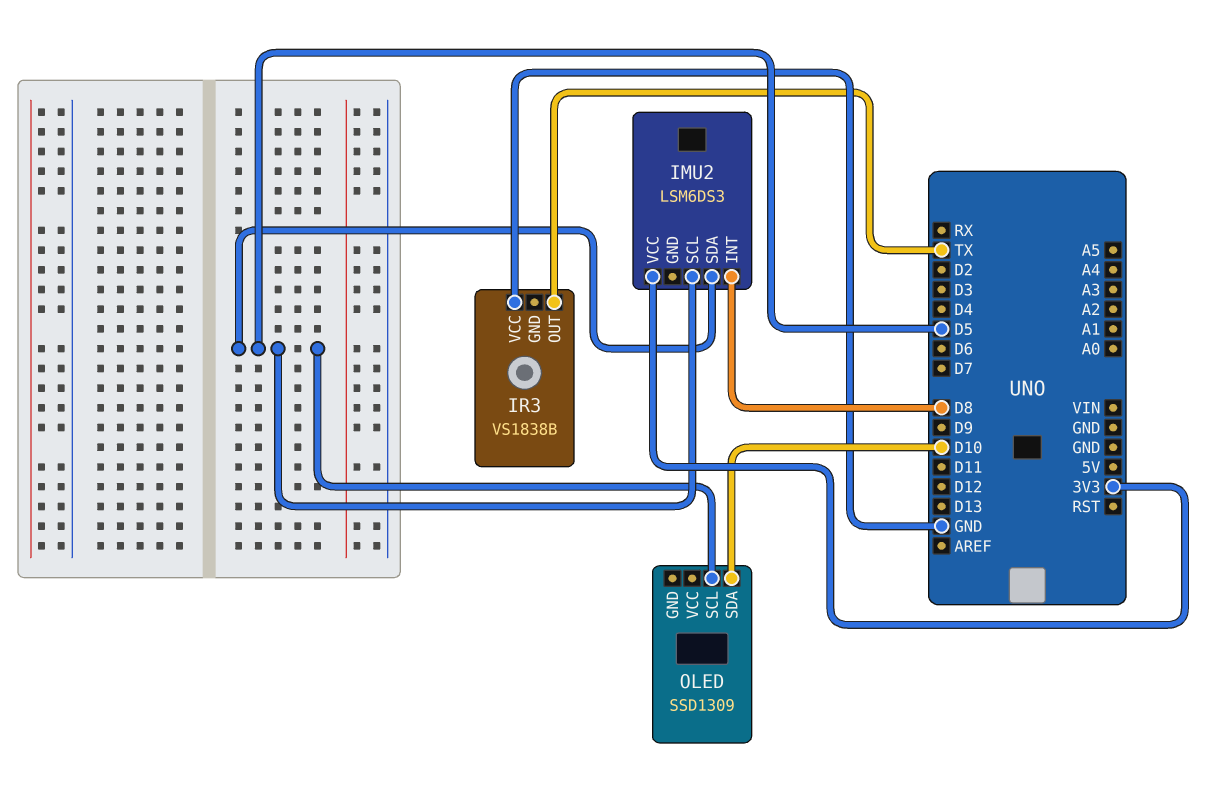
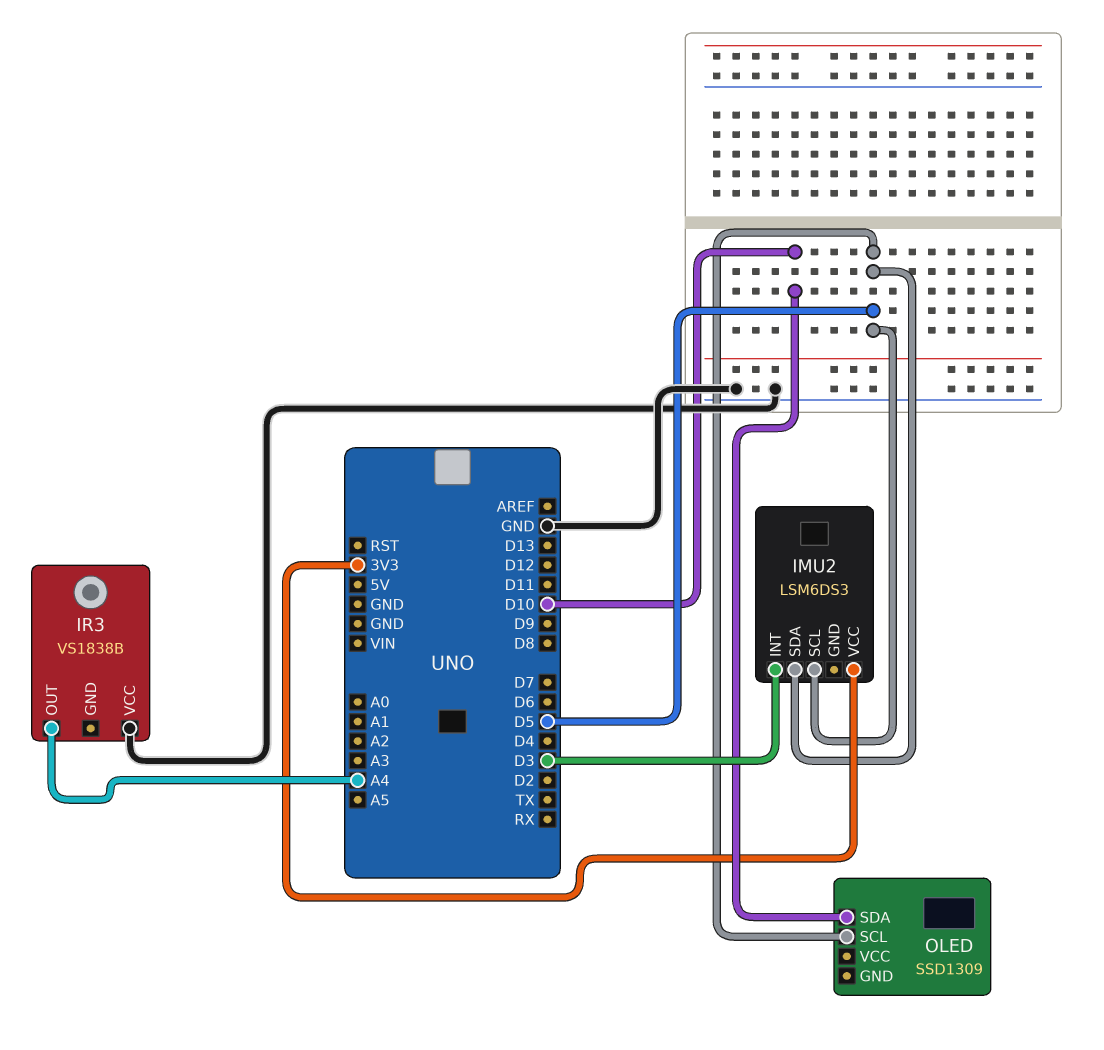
IMU2 pin INT: D8 -> D3
IR3 pin OUT: TX -> A4

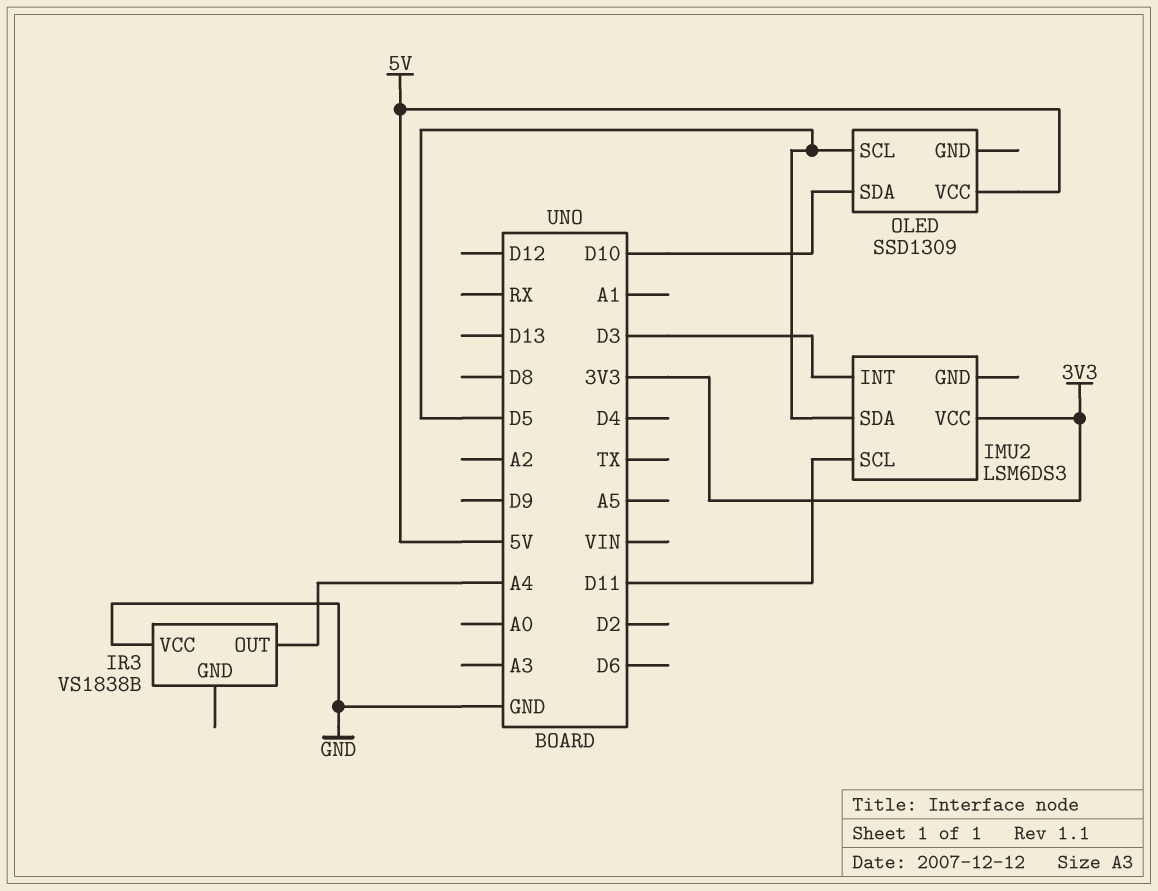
IMU2 pin SCL: D5 -> D11
OLED pin VCC: none -> 5V

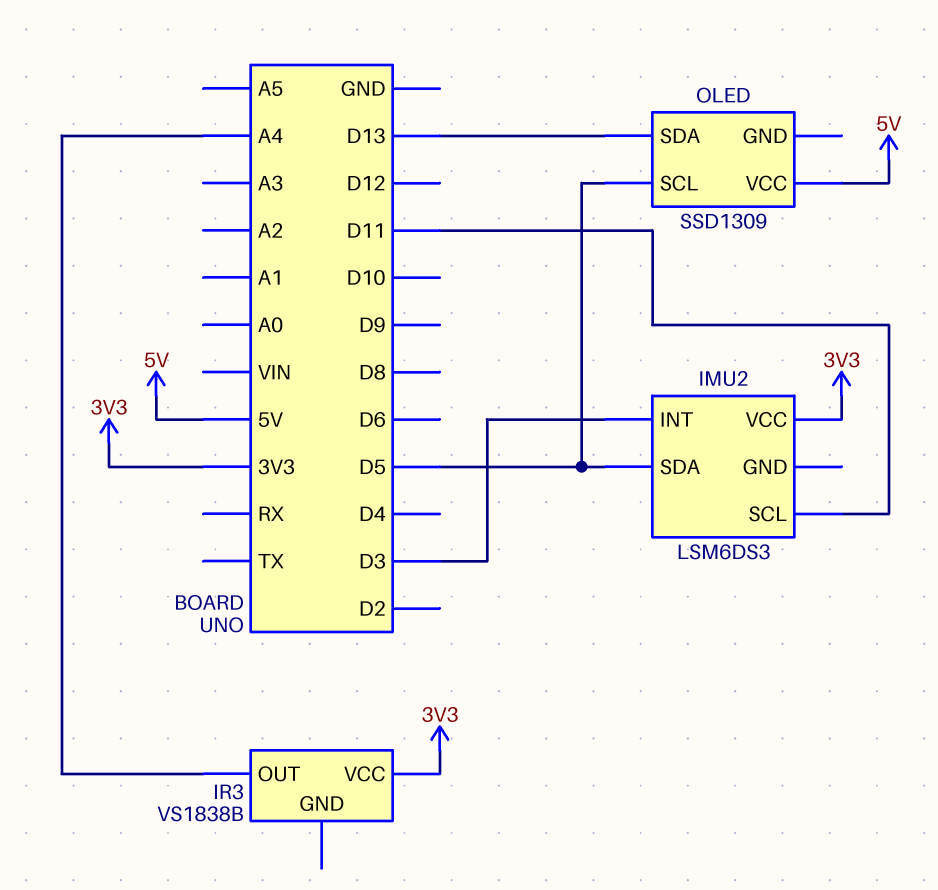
IR3 pin VCC: GND -> 3V3
OLED pin SDA: D10 -> D13

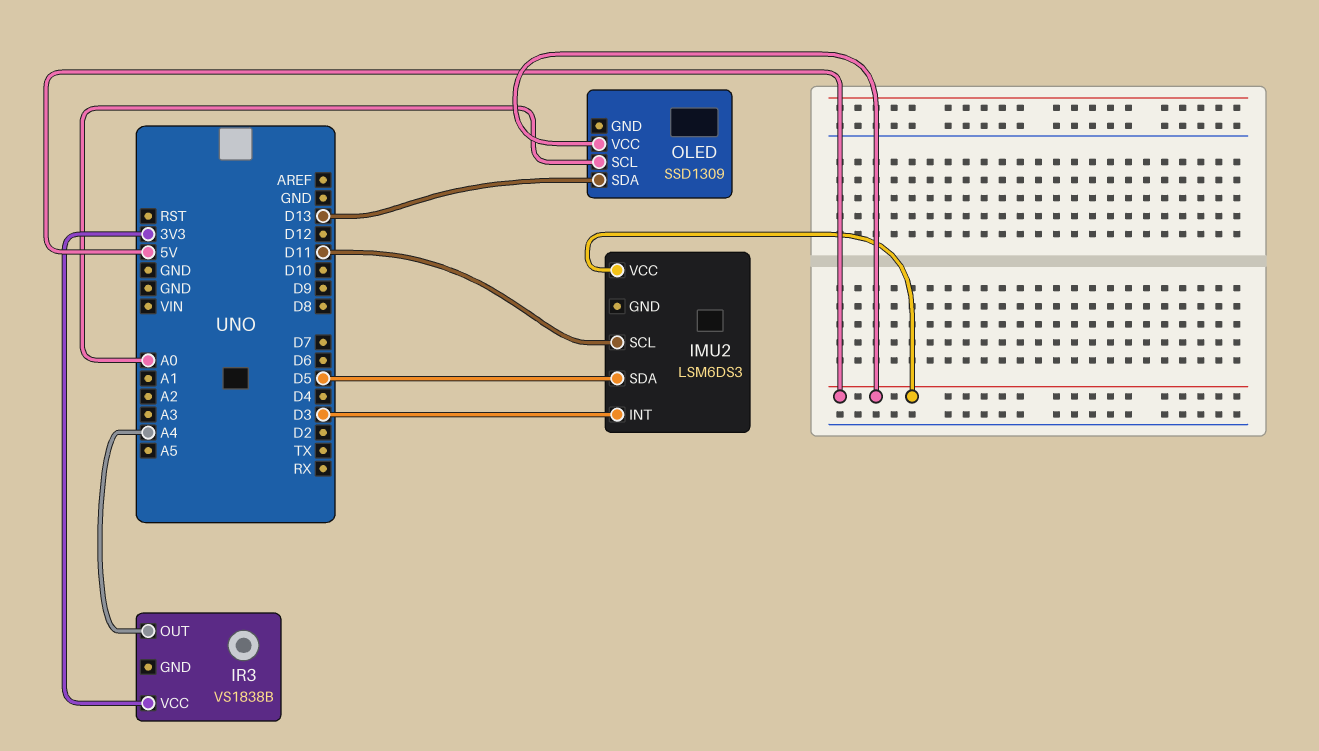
IMU2 pin VCC: 3V3 -> 5V
OLED pin SCL: D5 -> A0

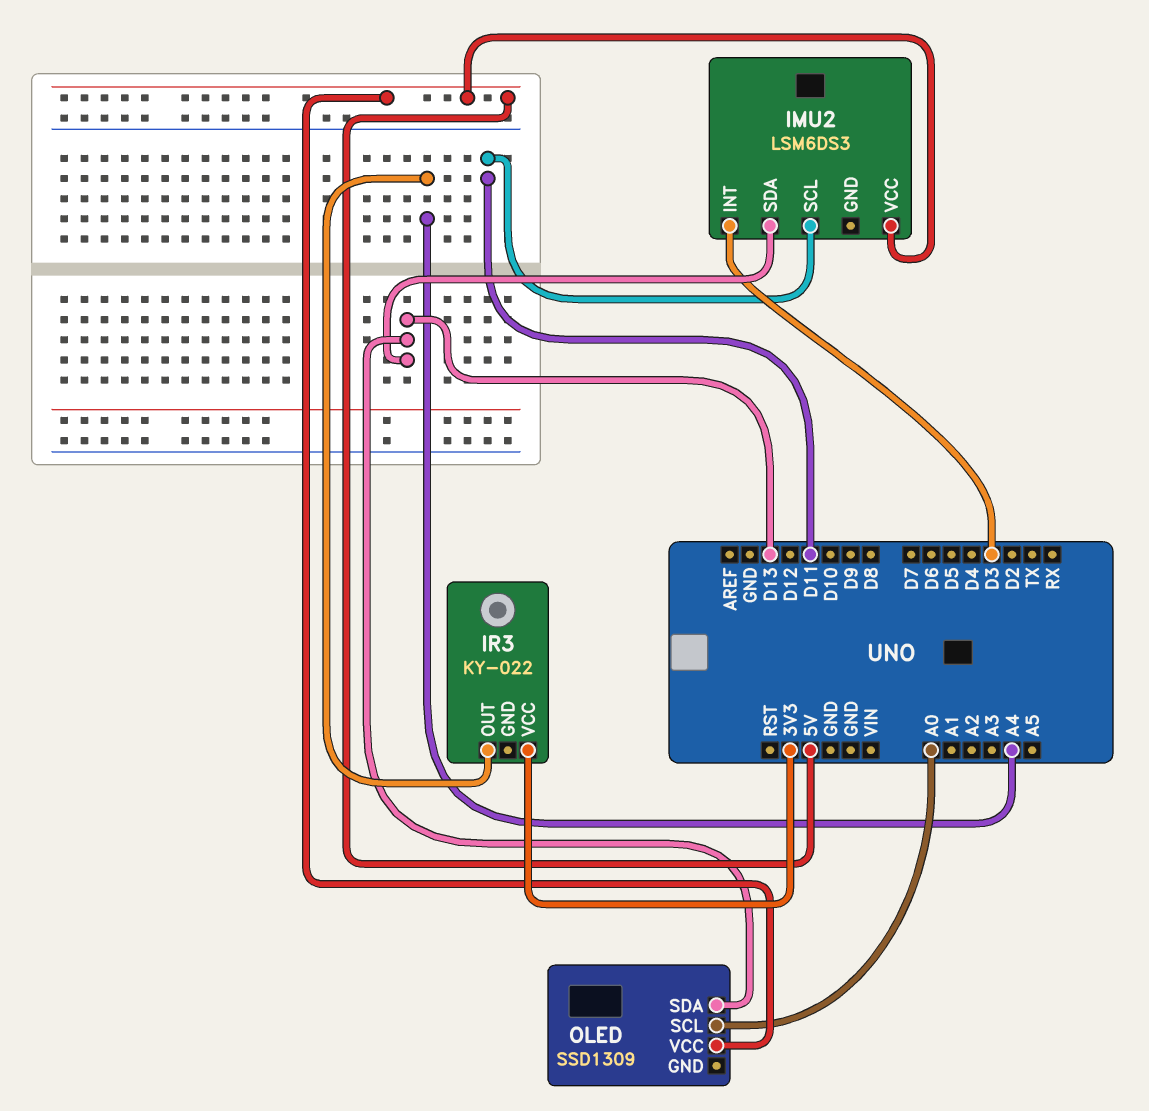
IMU2 pin SDA: D5 -> D13
IR3: VS1838B -> KY-022

